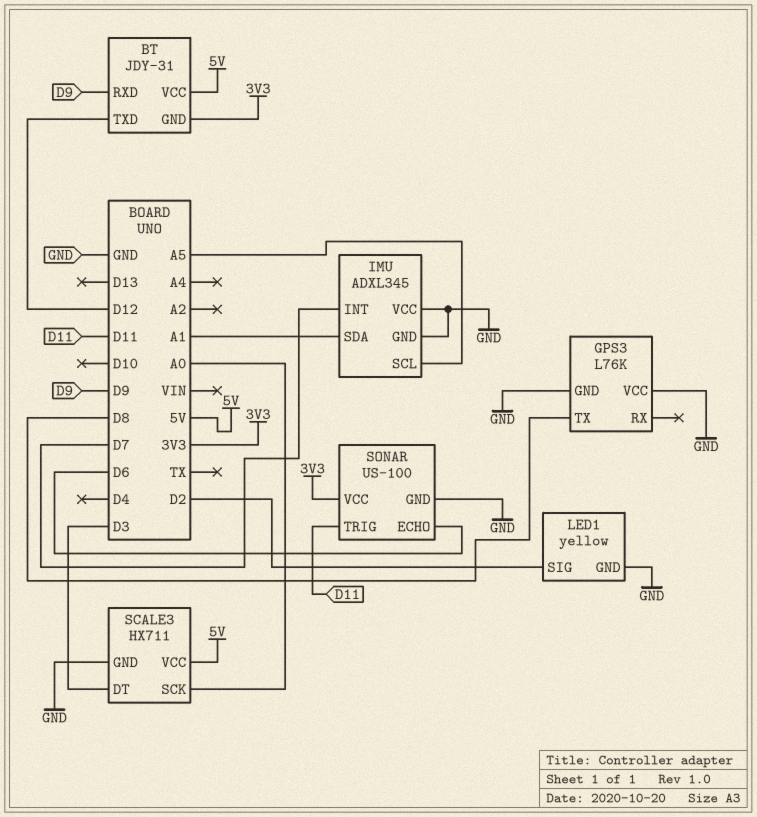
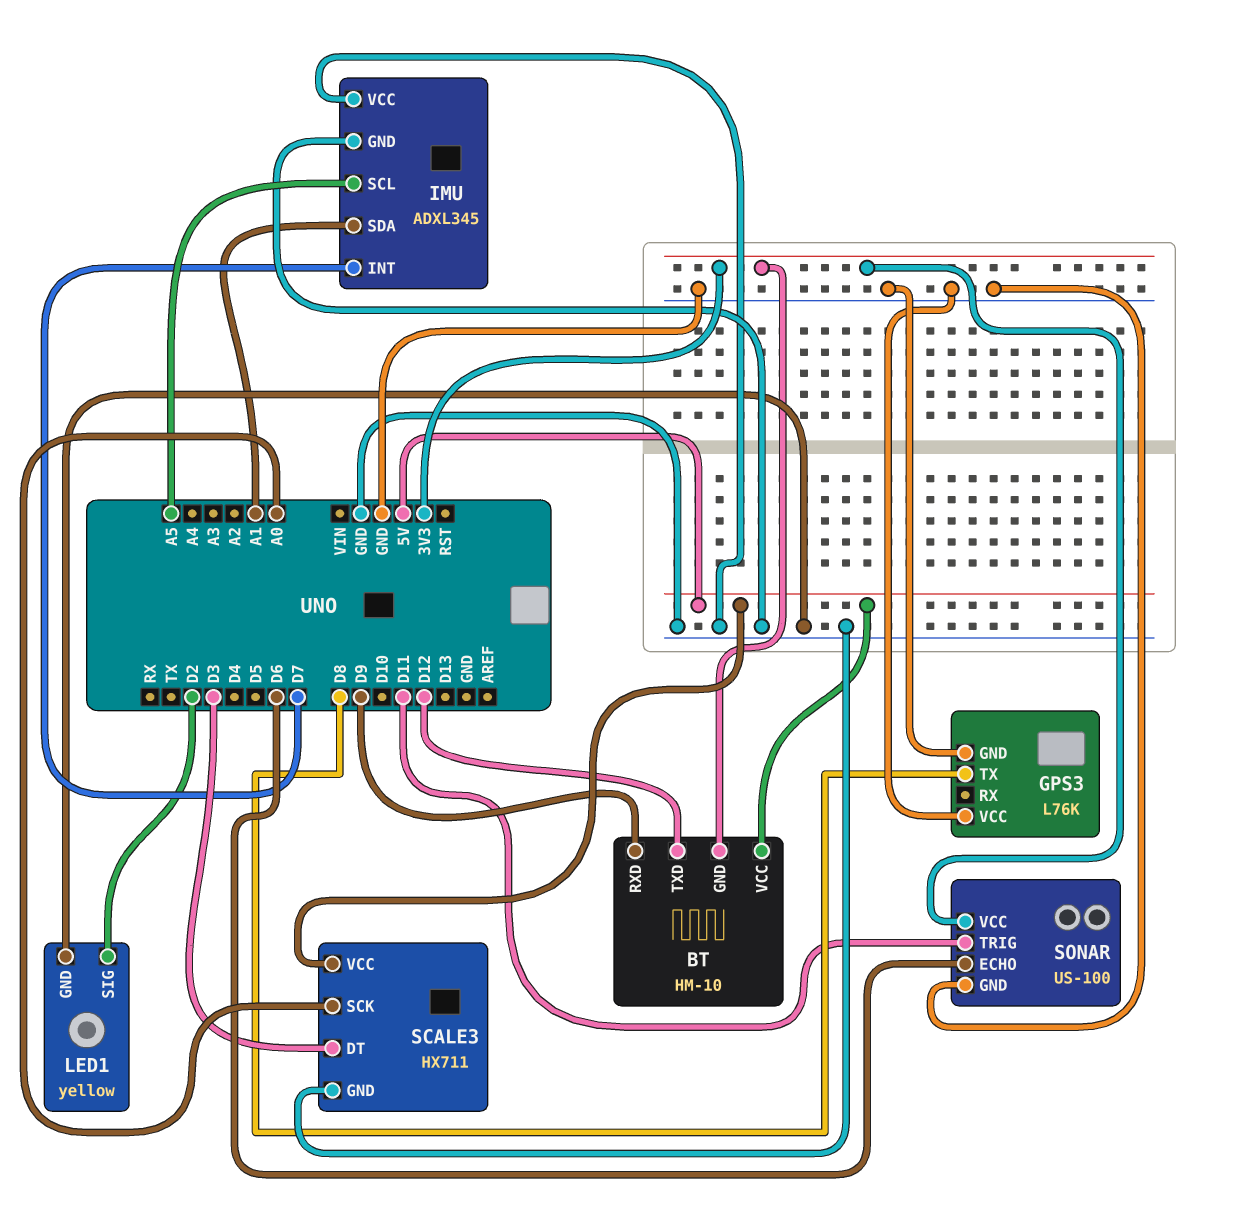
BT: JDY-31 -> HM-10

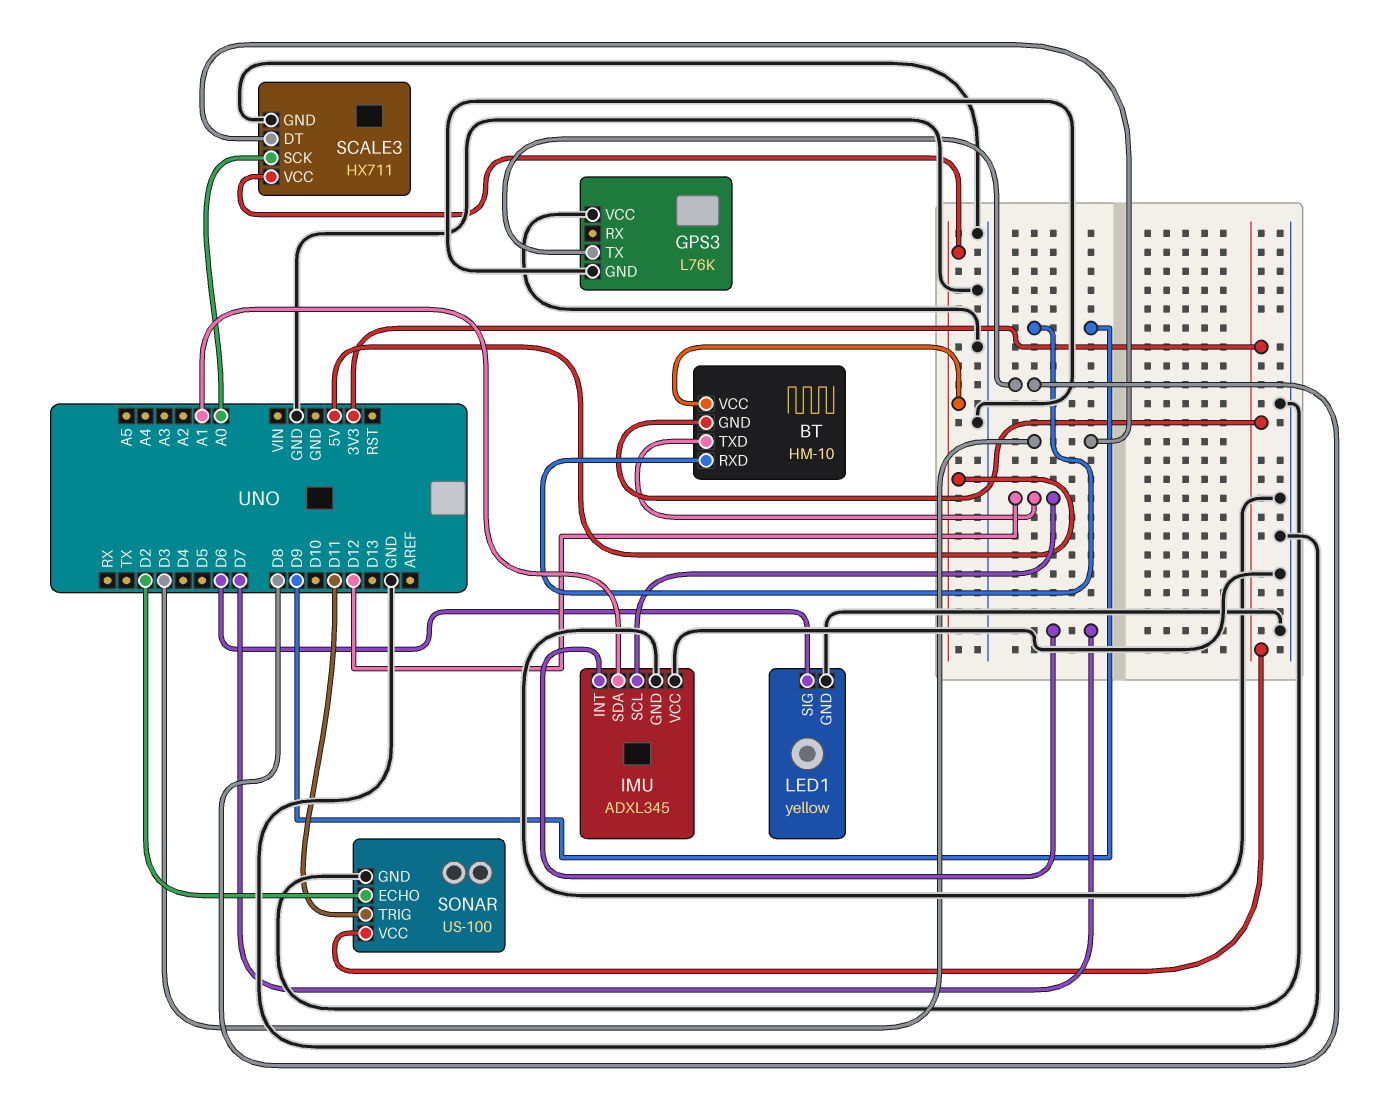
IMU pin SCL: A5 -> D12
LED1 pin SIG: D2 -> D6
SONAR pin ECHO: D6 -> D2

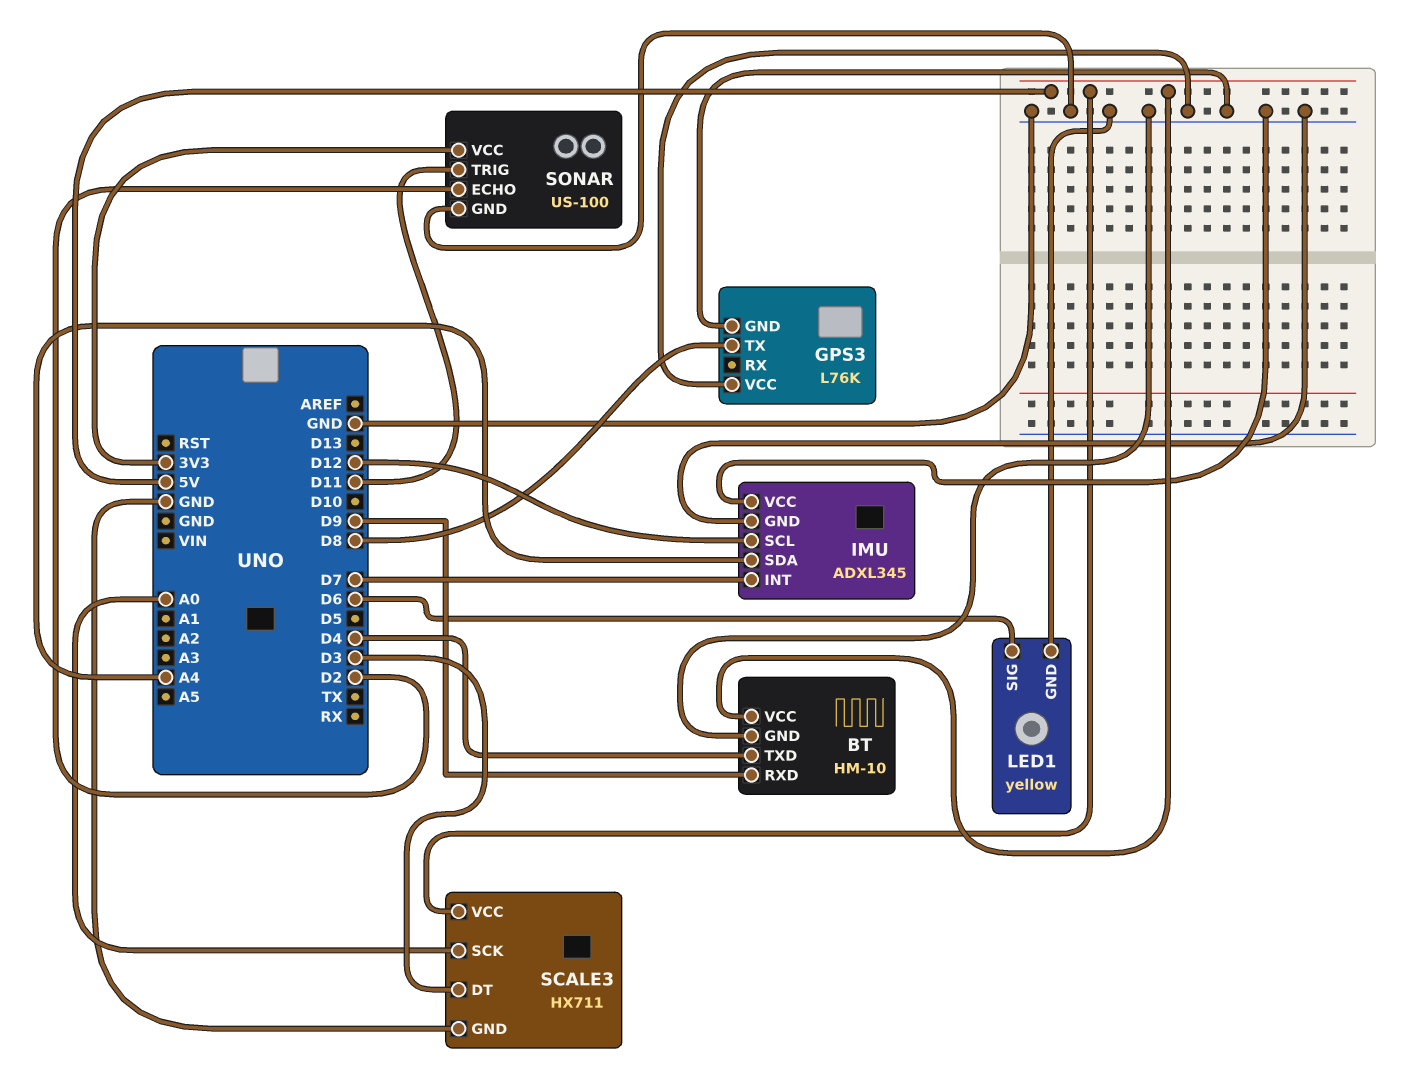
BT pin GND: 3V3 -> GND
BT pin TXD: D12 -> D4
IMU pin SDA: A1 -> A4

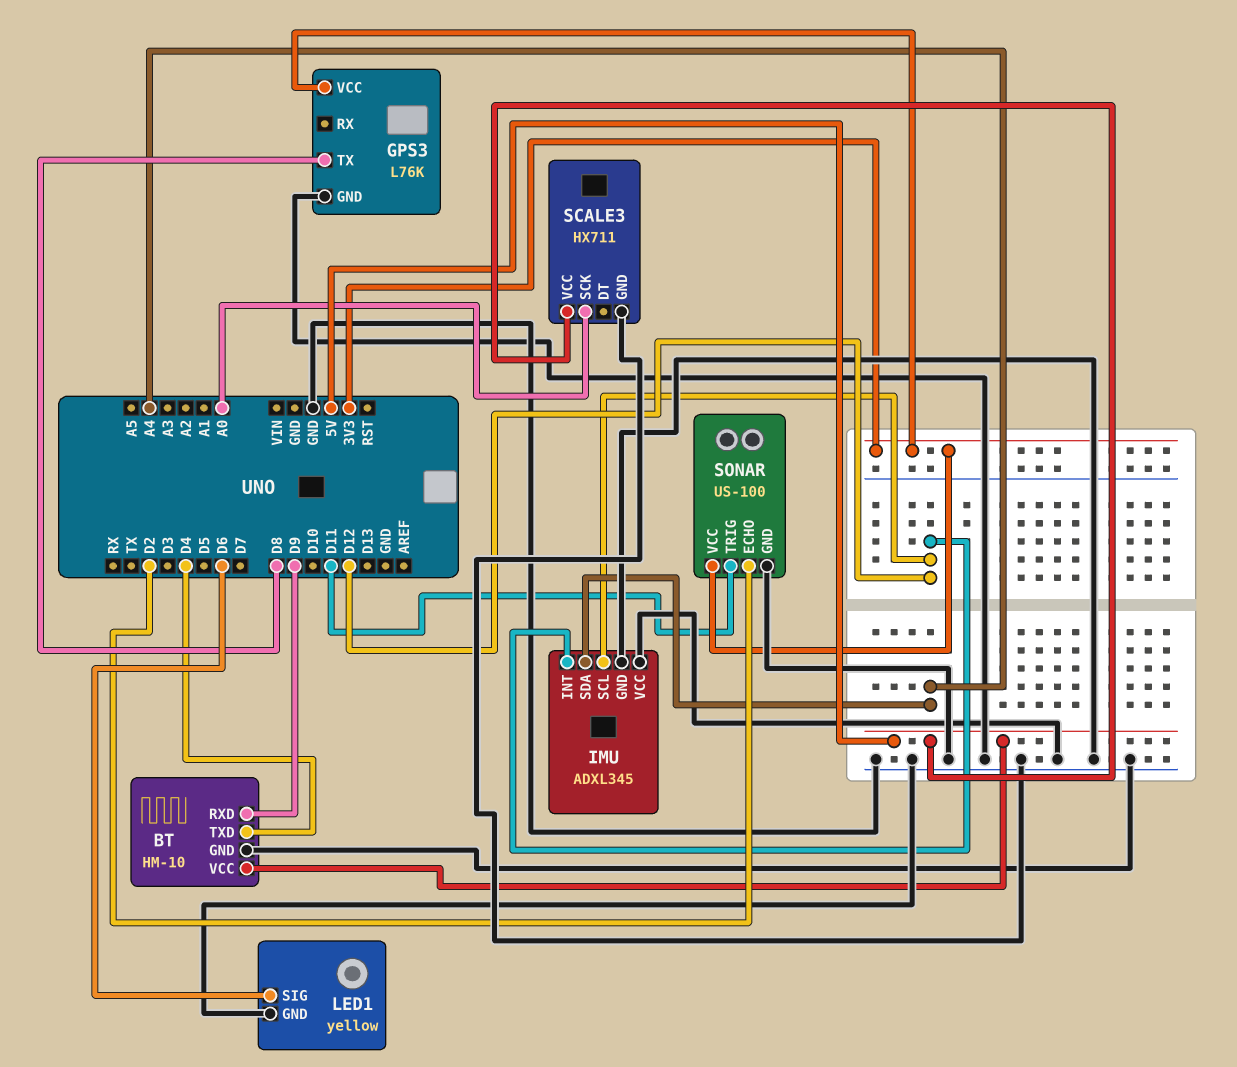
GPS3 pin VCC: GND -> 3V3
IMU pin INT: D7 -> D12
SCALE3 pin DT: D3 -> none

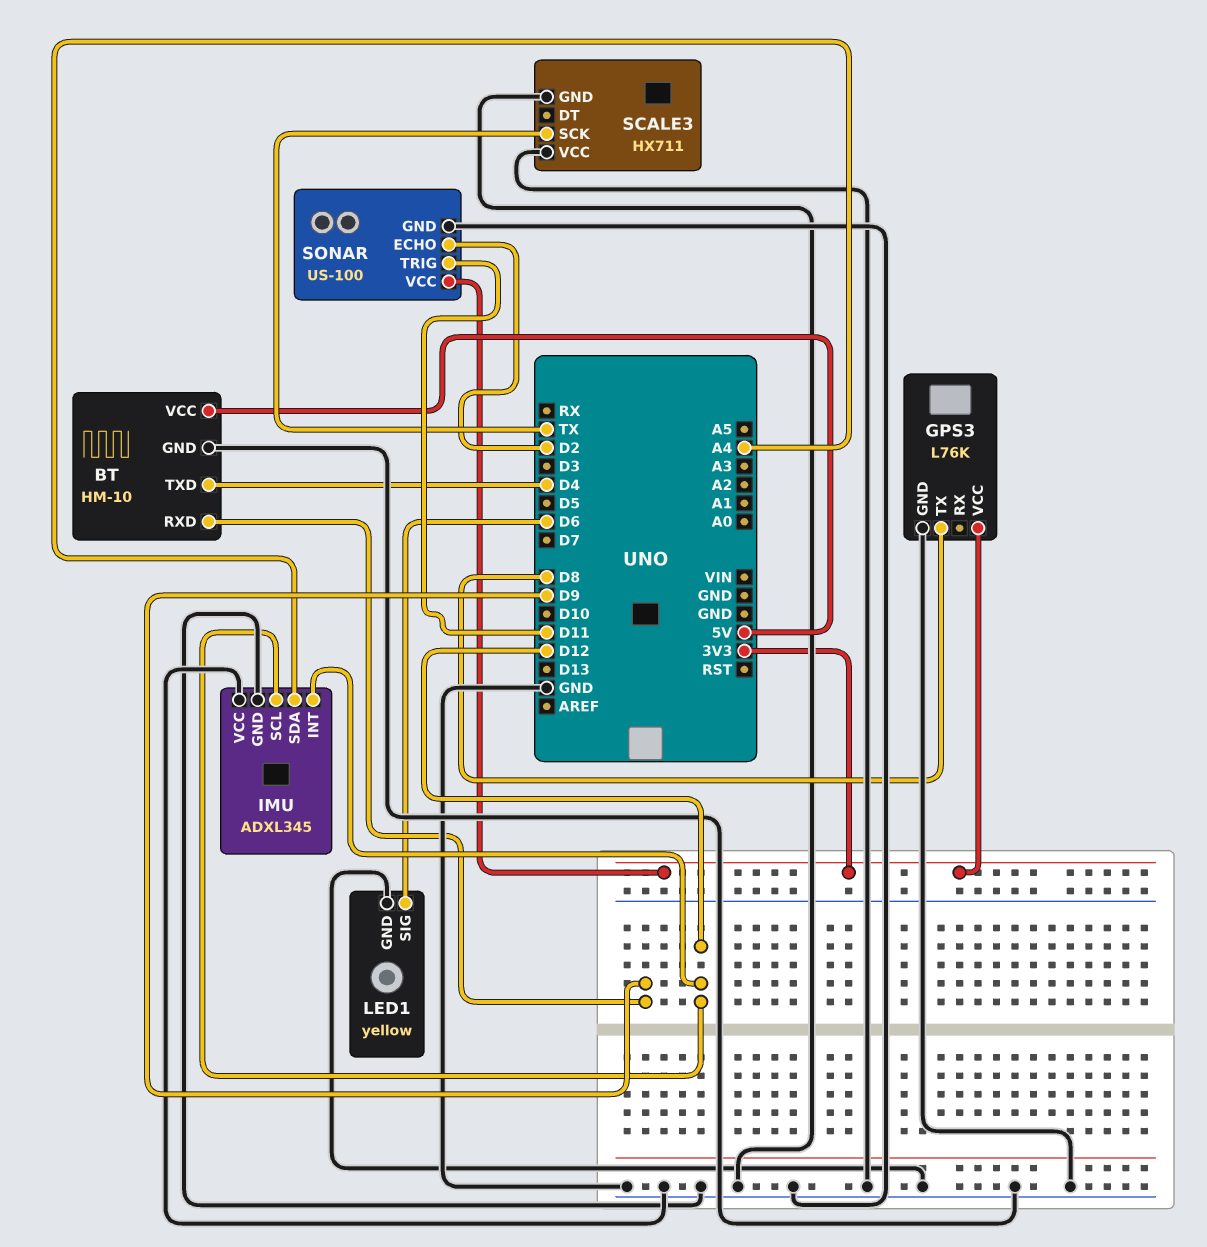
SCALE3 pin SCK: A0 -> TX
SCALE3 pin VCC: 5V -> GND

